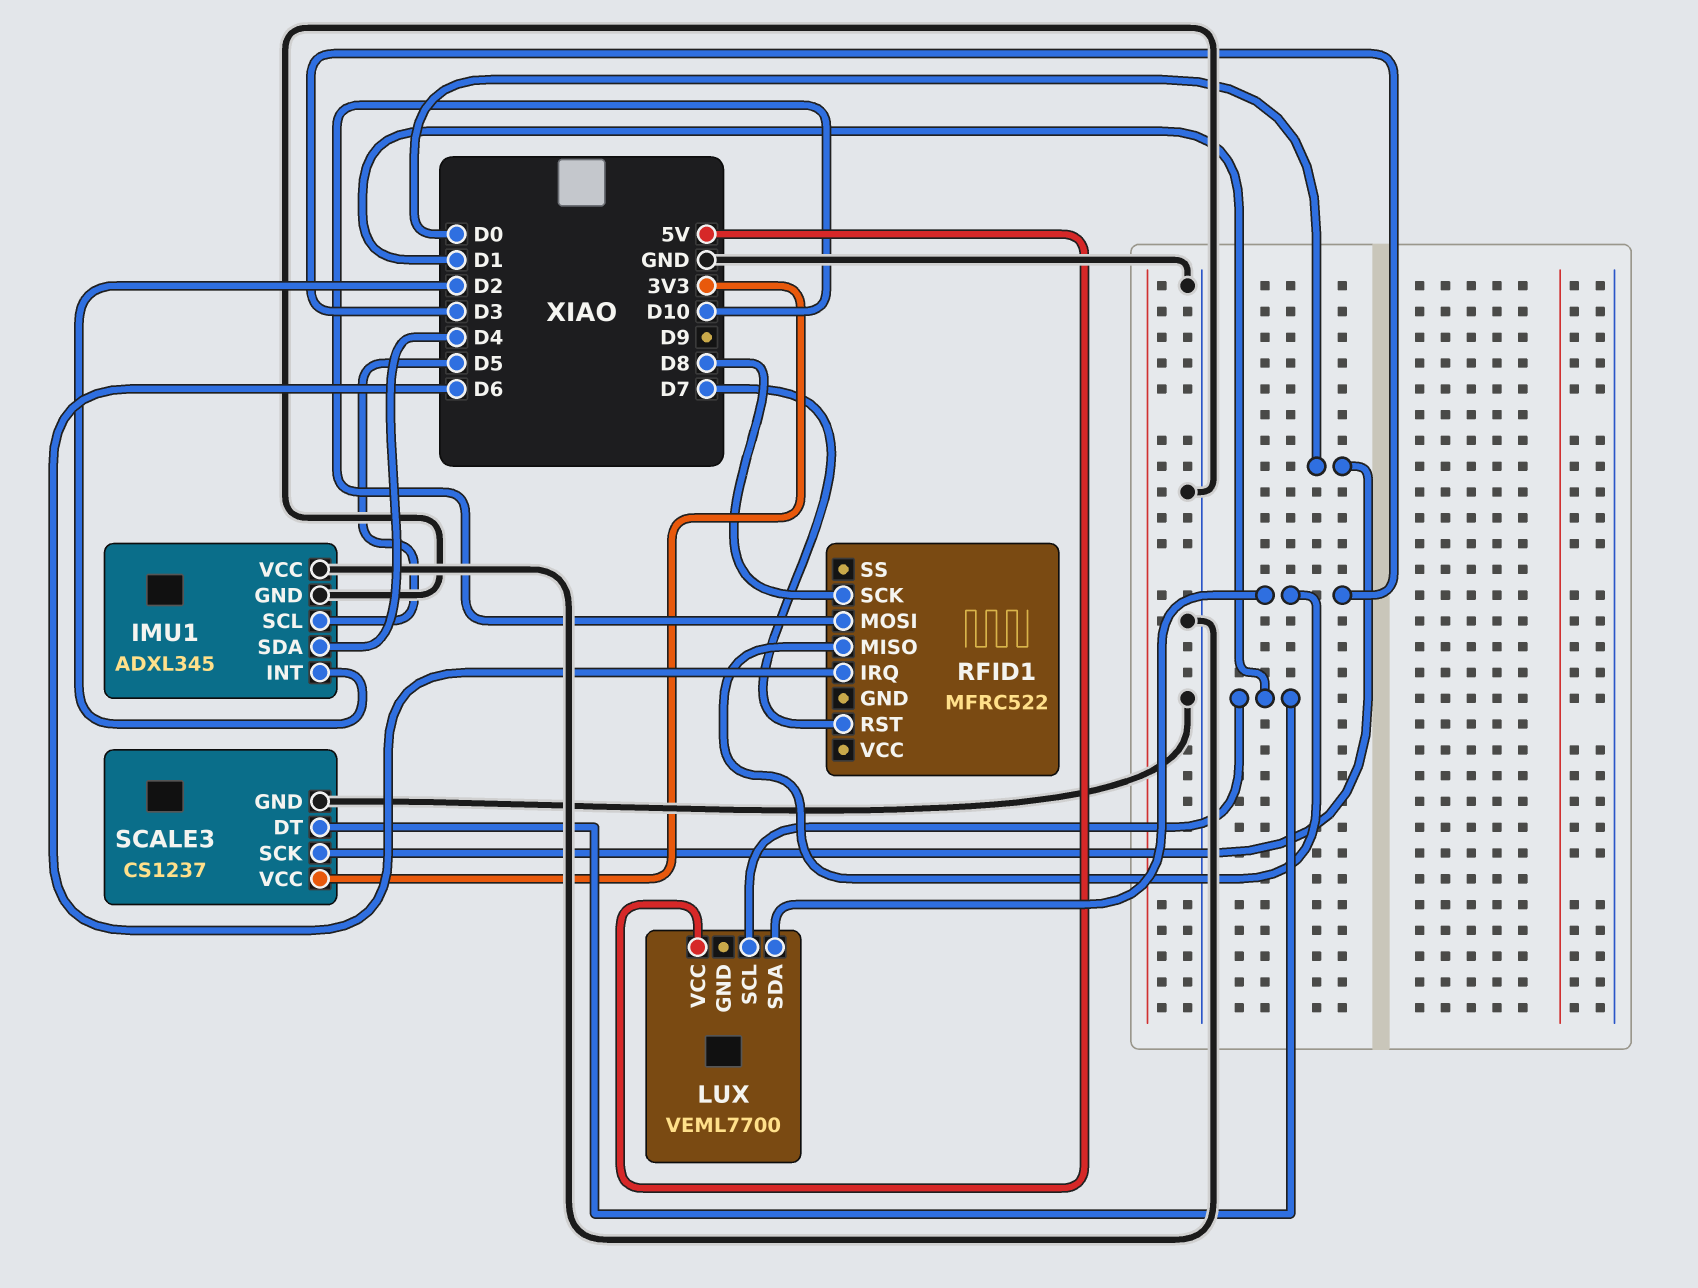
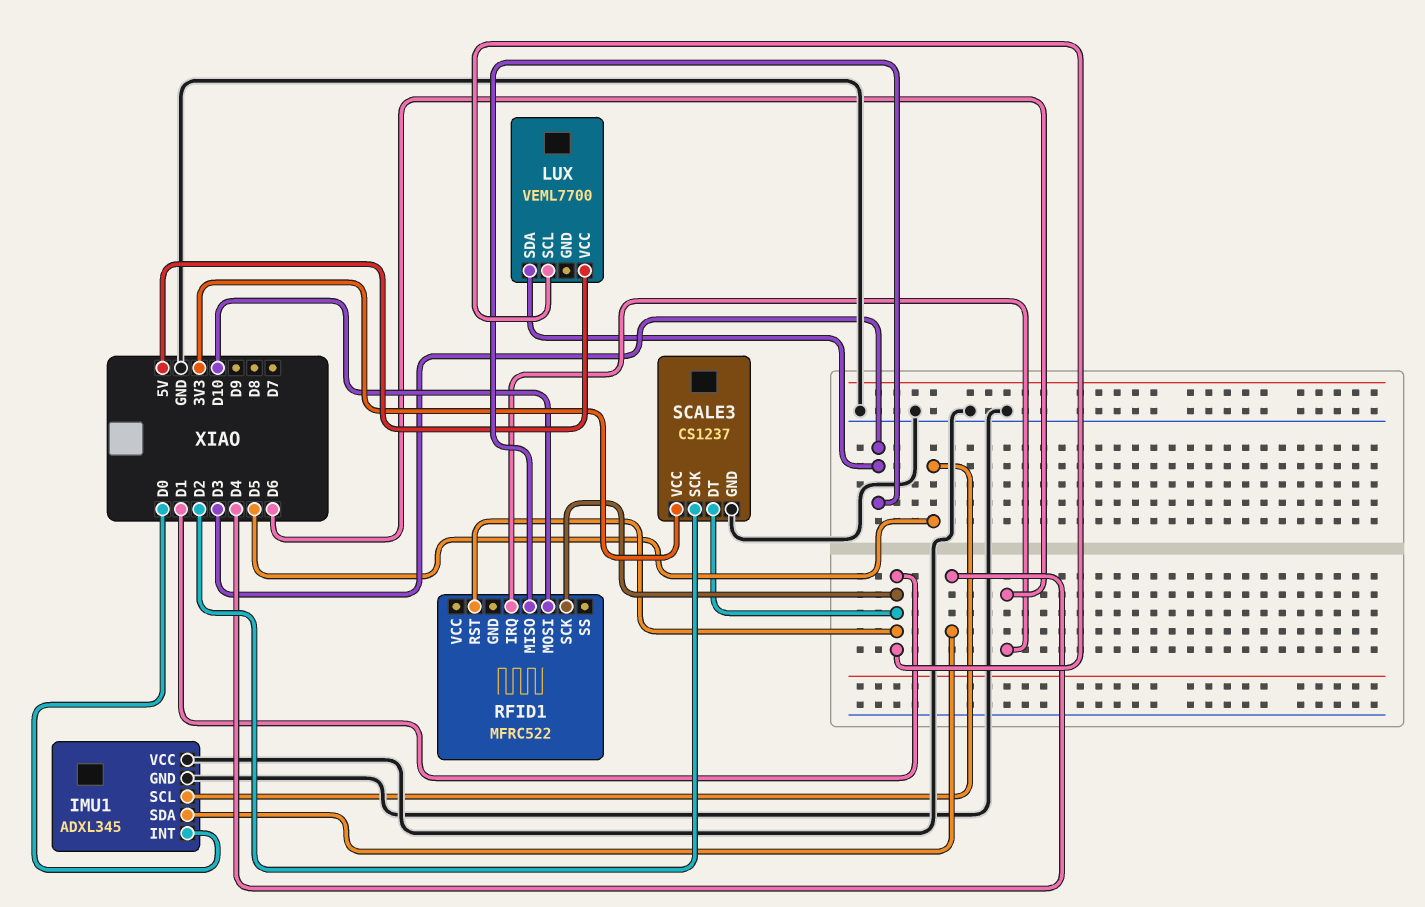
IMU1 pin INT: D2 -> D0
RFID1 pin RST: D7 -> D1
RFID1 pin SCK: D8 -> D1
SCALE3 pin SCK: D0 -> D2

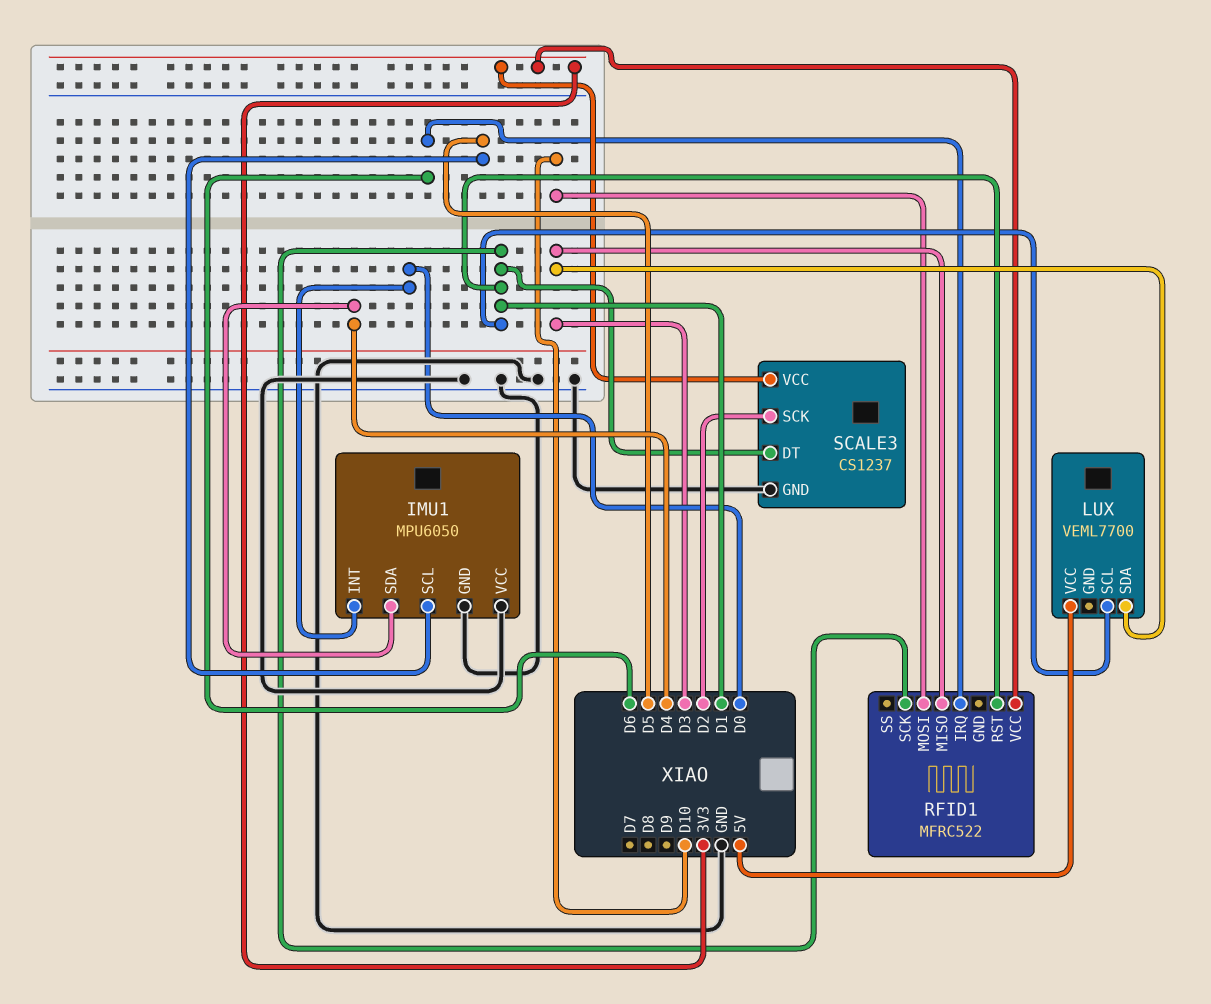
IMU1: ADXL345 -> MPU6050
RFID1 pin VCC: none -> 3V3

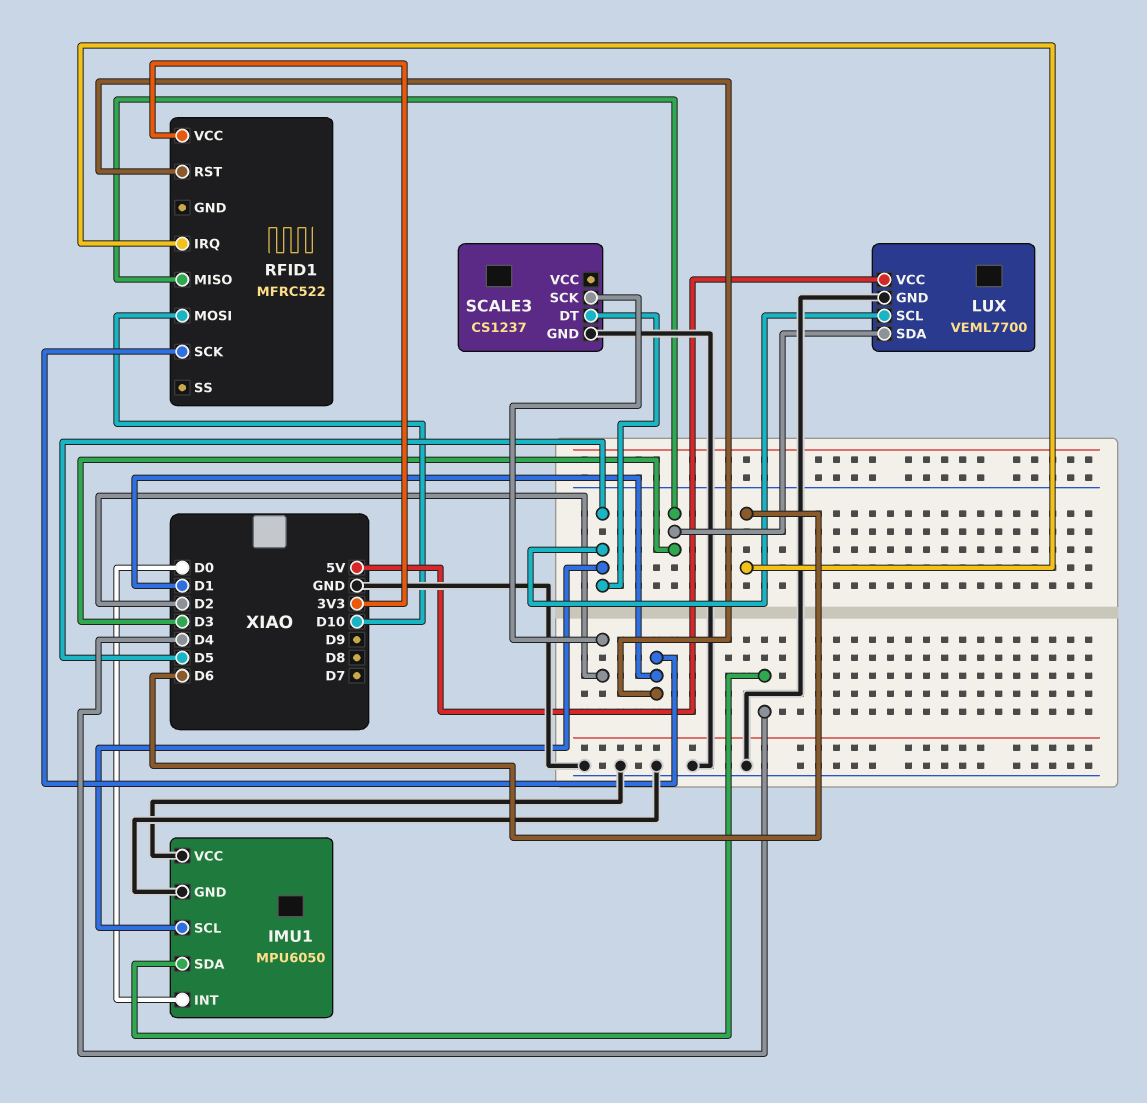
LUX pin GND: none -> GND
LUX pin SCL: D1 -> D5
SCALE3 pin DT: D1 -> D5
SCALE3 pin VCC: 3V3 -> none

